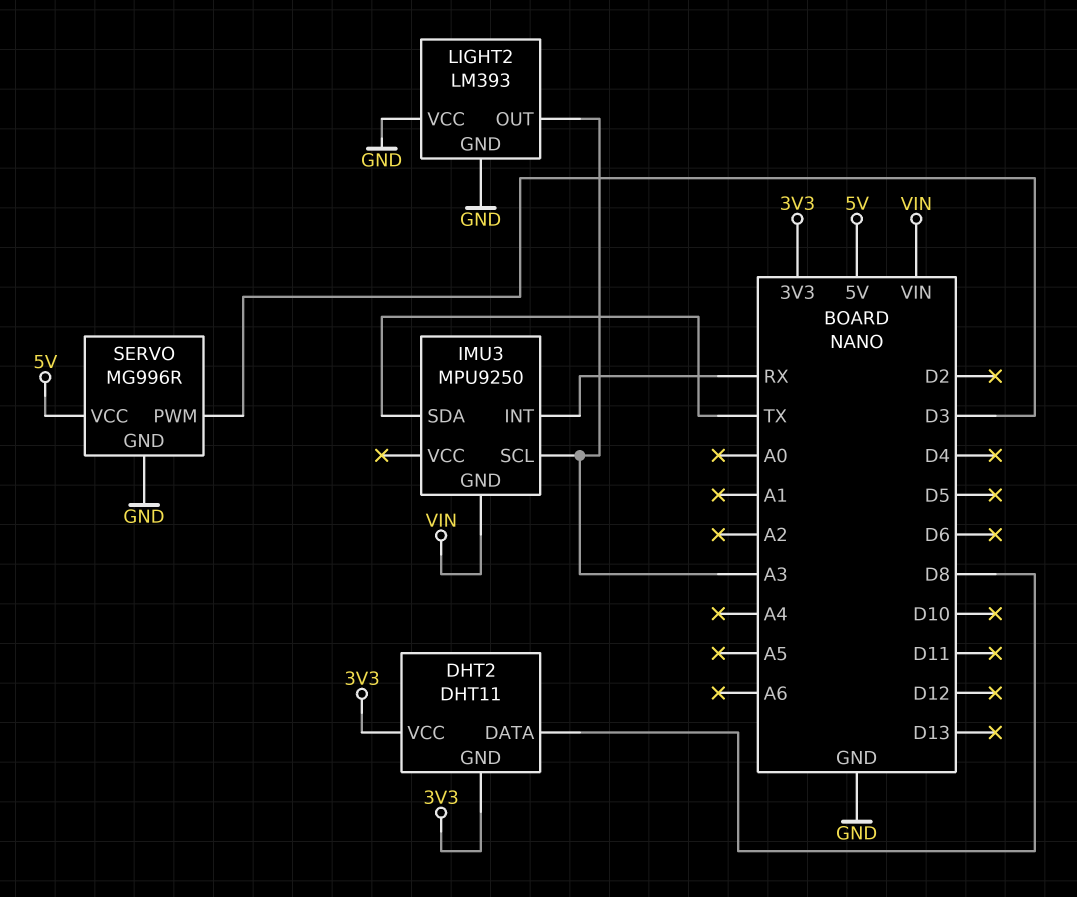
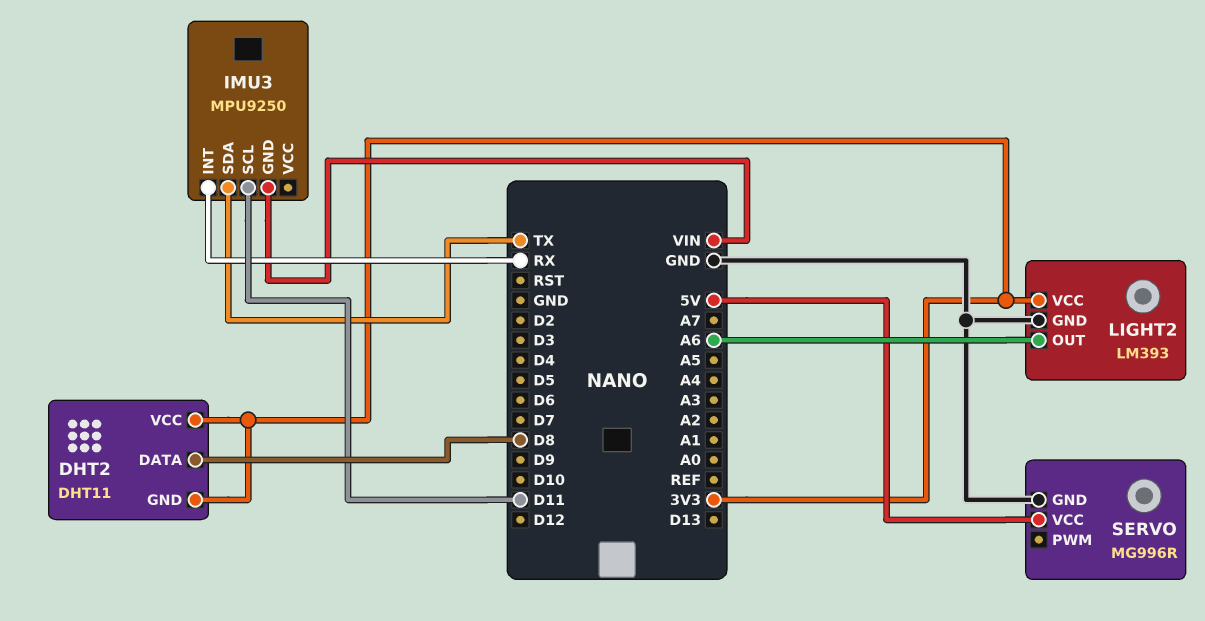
IMU3 pin SCL: A3 -> D11
LIGHT2 pin OUT: A3 -> A6
LIGHT2 pin VCC: GND -> 3V3
SERVO pin PWM: D3 -> none

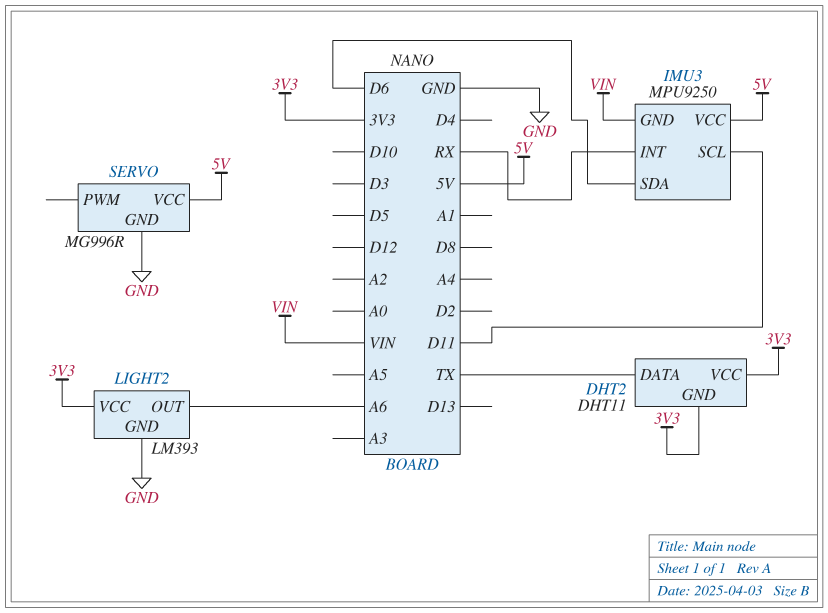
DHT2 pin DATA: D8 -> TX
IMU3 pin SDA: TX -> D6
IMU3 pin VCC: none -> 5V

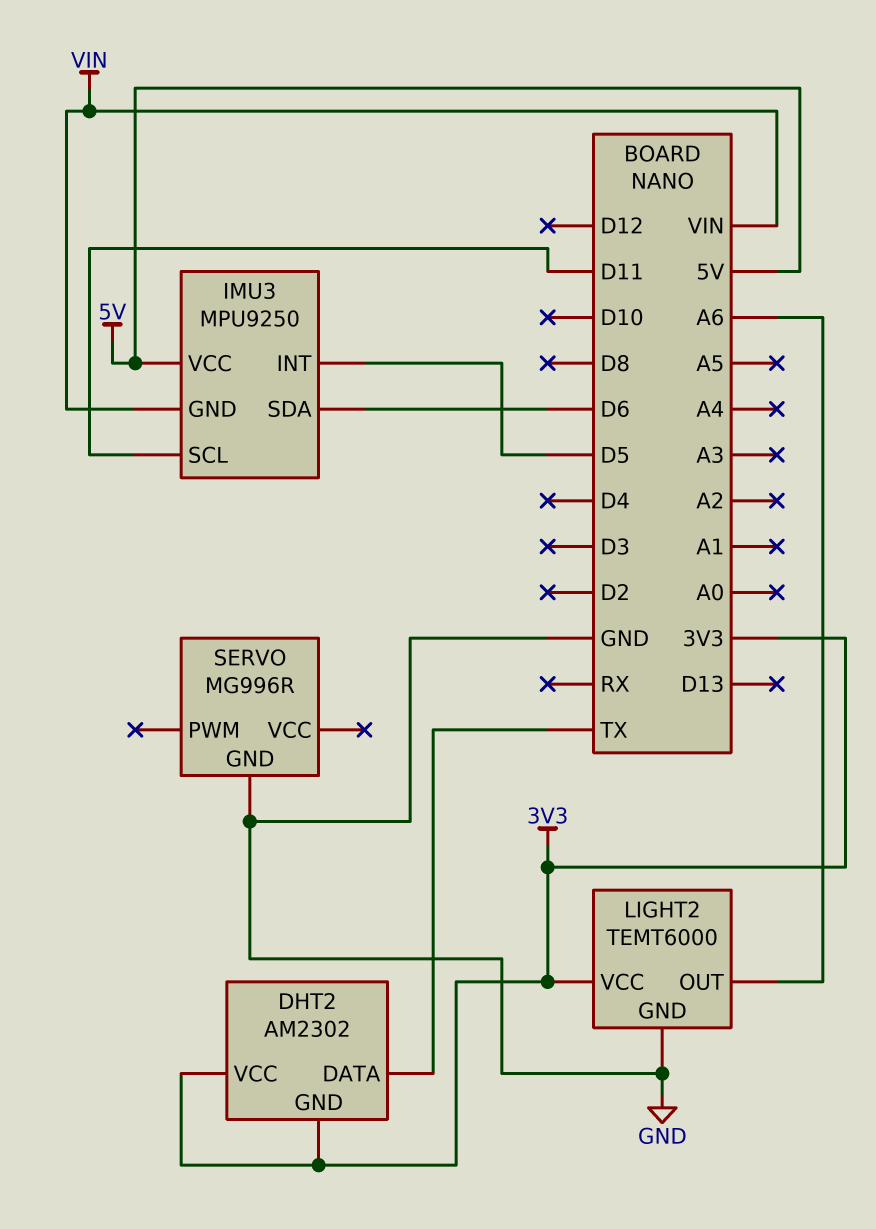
DHT2: DHT11 -> AM2302
IMU3 pin INT: RX -> D5
LIGHT2: LM393 -> TEMT6000
SERVO pin VCC: 5V -> none

